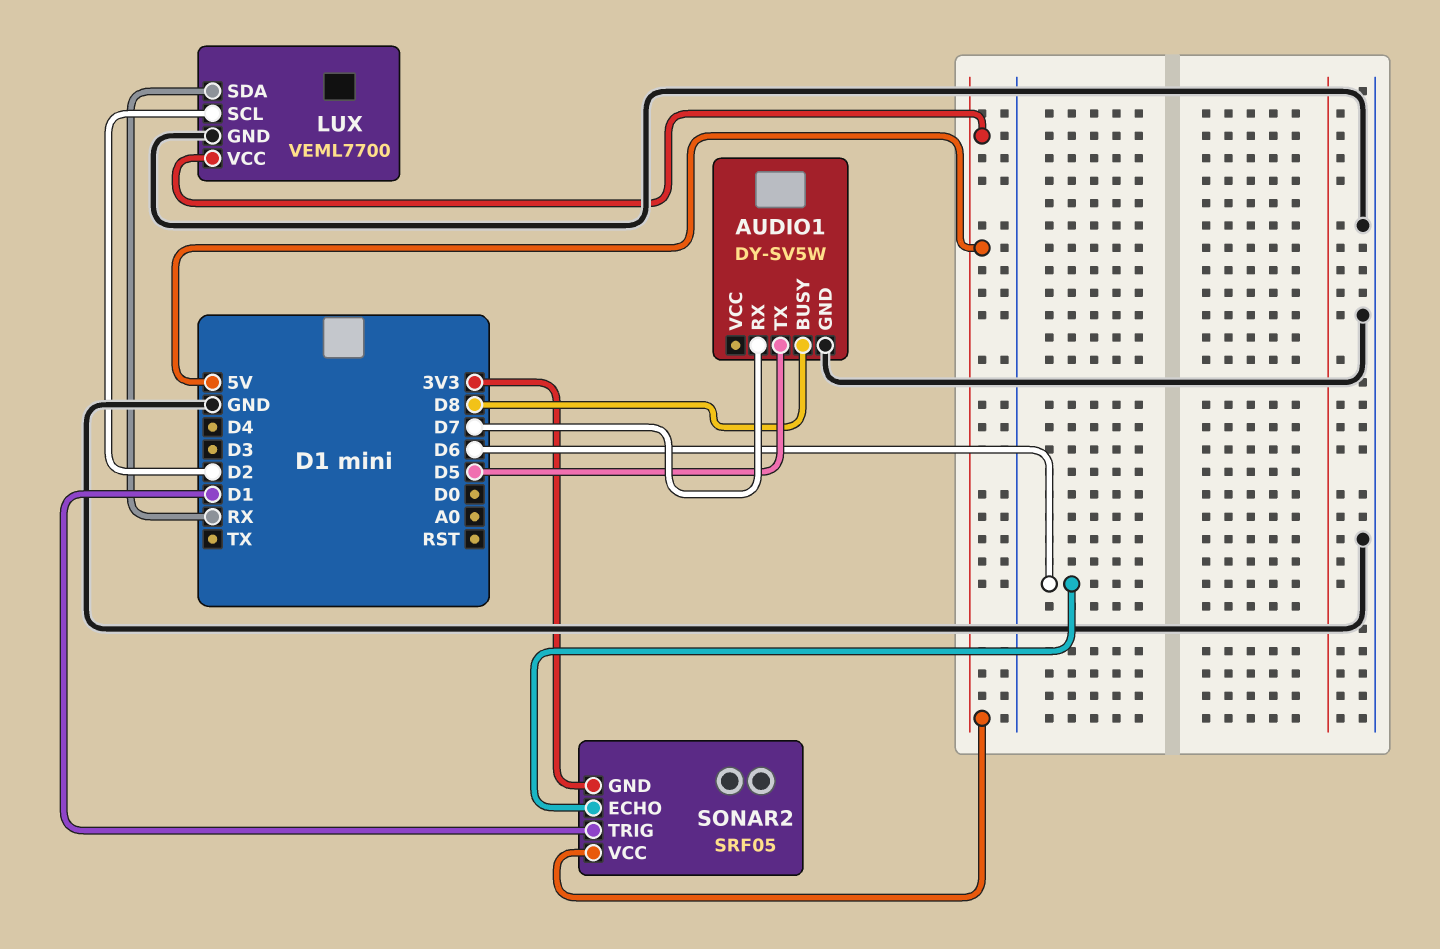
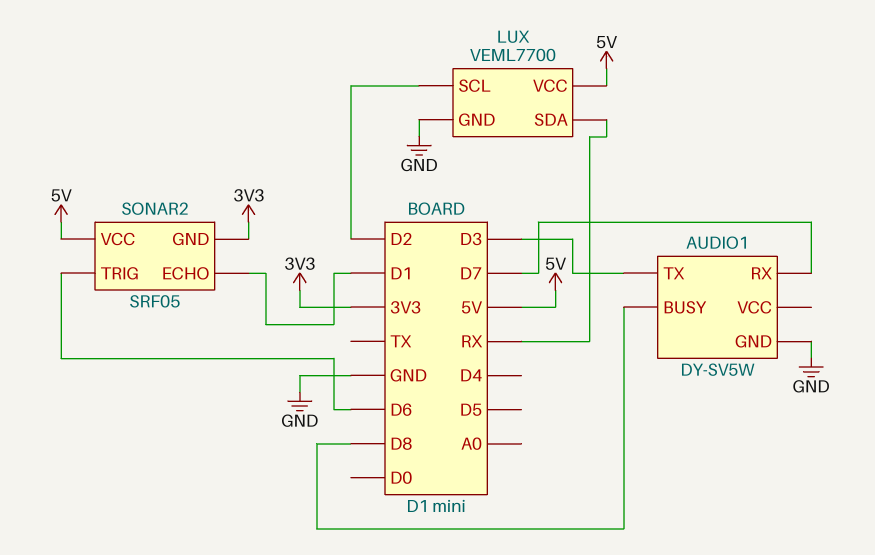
AUDIO1 pin TX: D5 -> D3
SONAR2 pin ECHO: D6 -> D1
SONAR2 pin TRIG: D1 -> D6

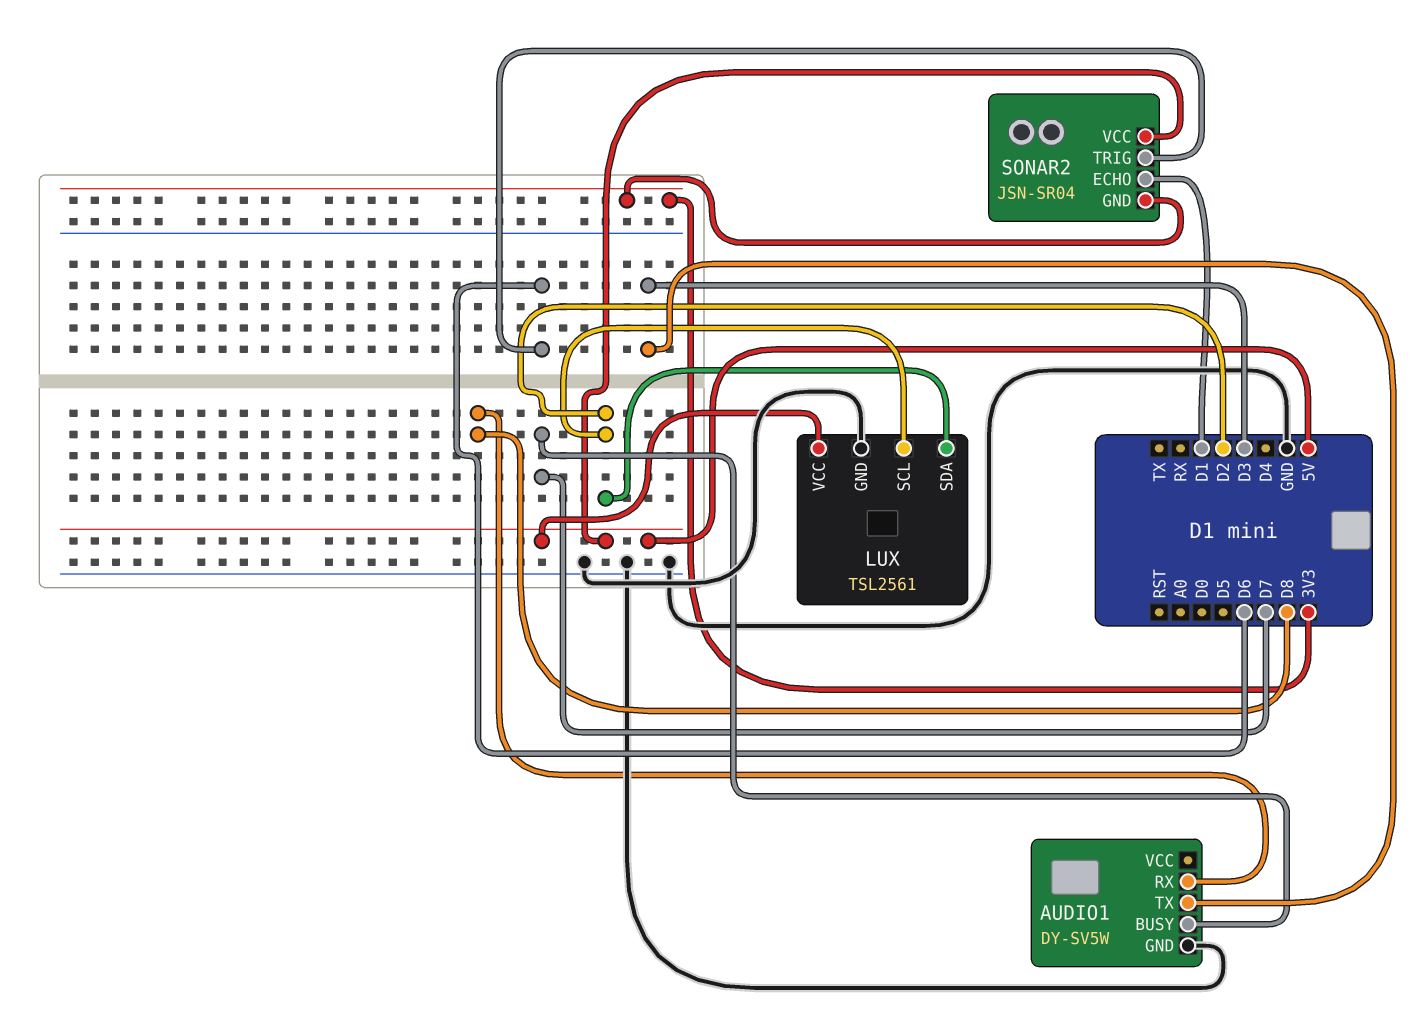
AUDIO1 pin BUSY: D8 -> D7
AUDIO1 pin RX: D7 -> D8
LUX: VEML7700 -> TSL2561
LUX pin SDA: RX -> D2
SONAR2: SRF05 -> JSN-SR04

